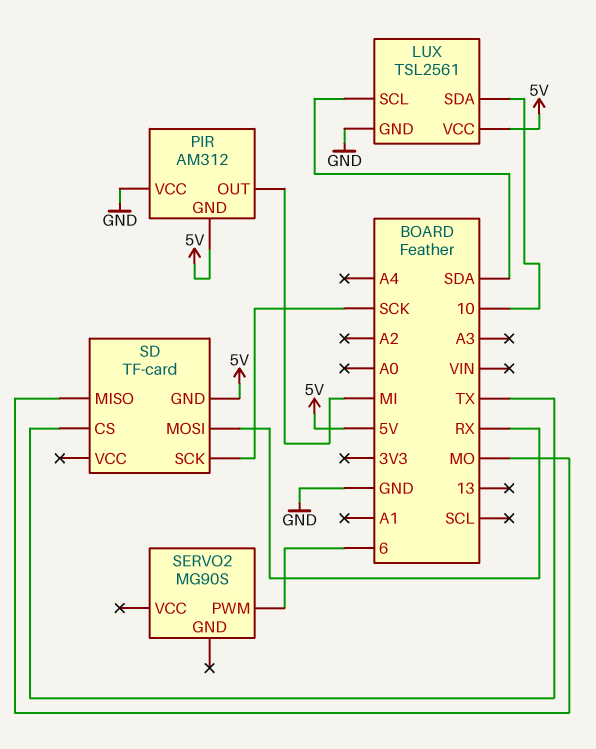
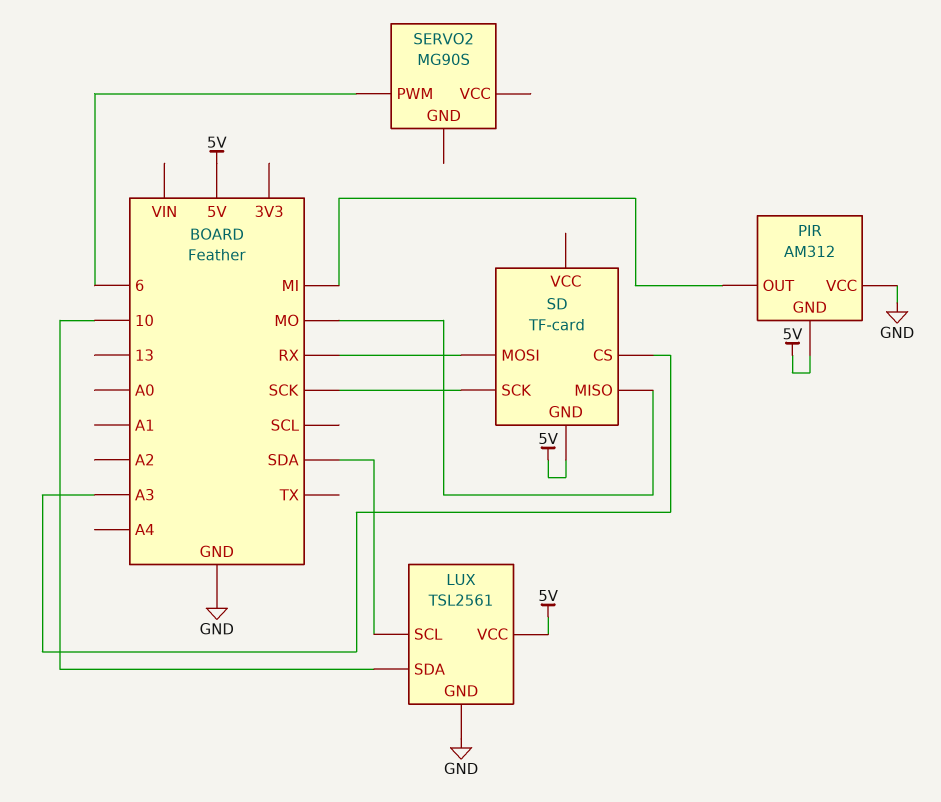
SD pin CS: TX -> A3

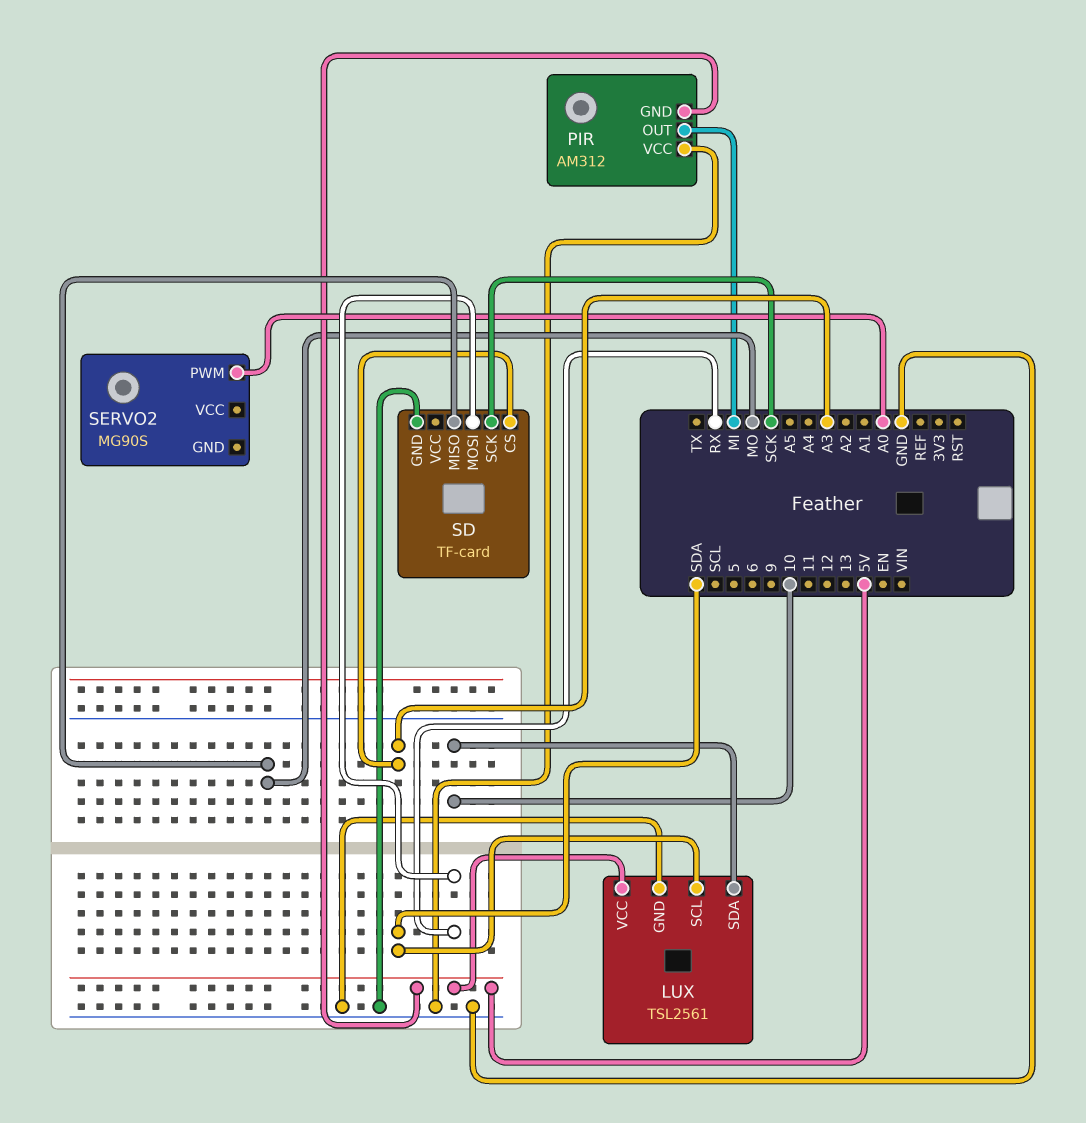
SD pin GND: 5V -> GND
SERVO2 pin PWM: 6 -> A0

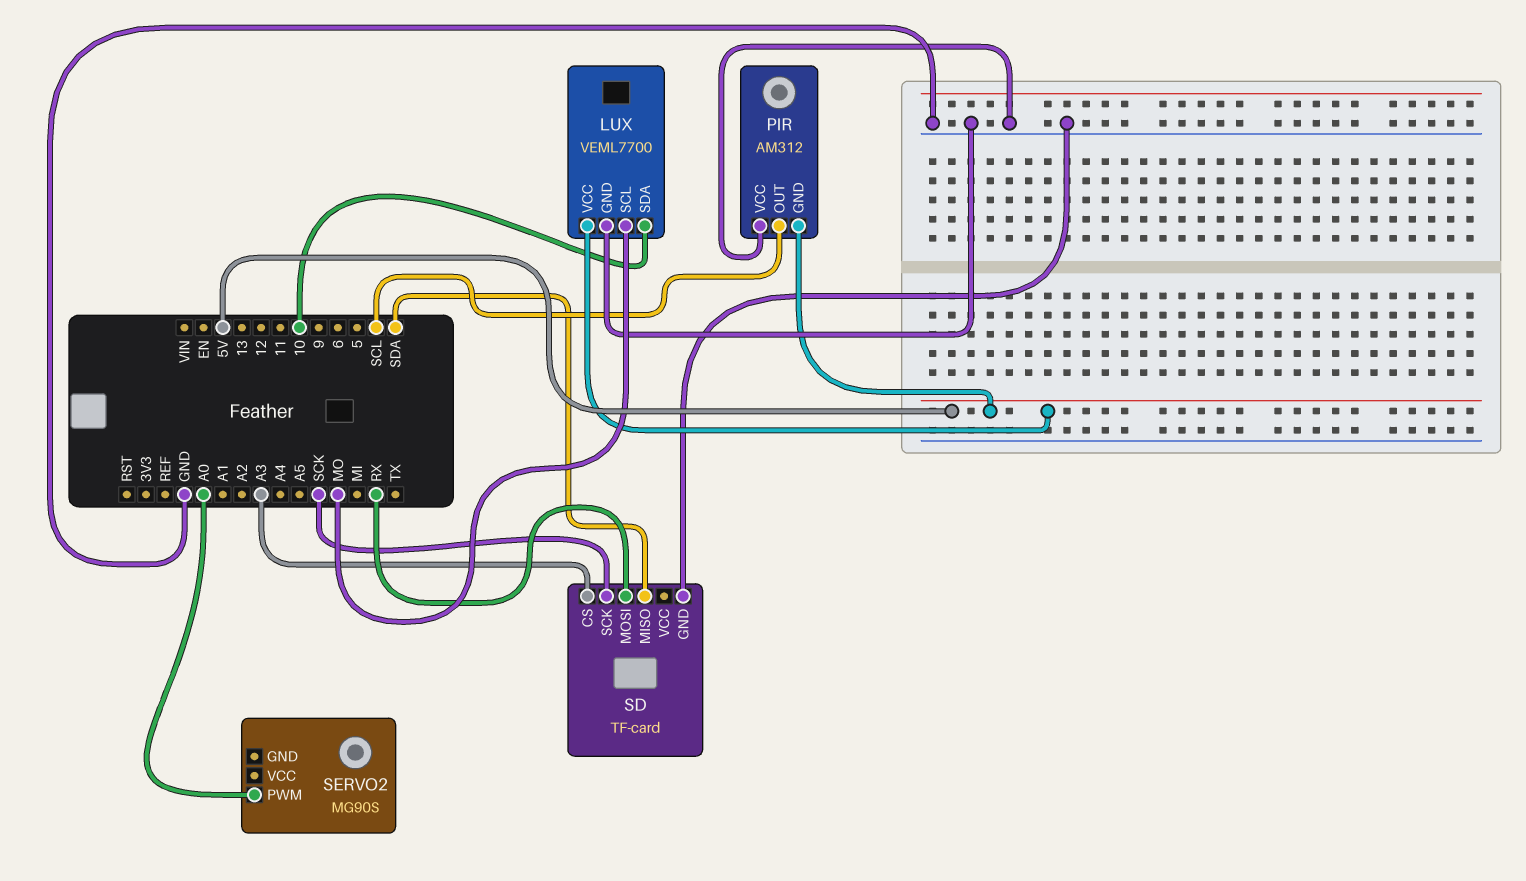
LUX: TSL2561 -> VEML7700
LUX pin SCL: SDA -> MO
PIR pin OUT: MI -> SCL
SD pin MISO: MO -> SDA

